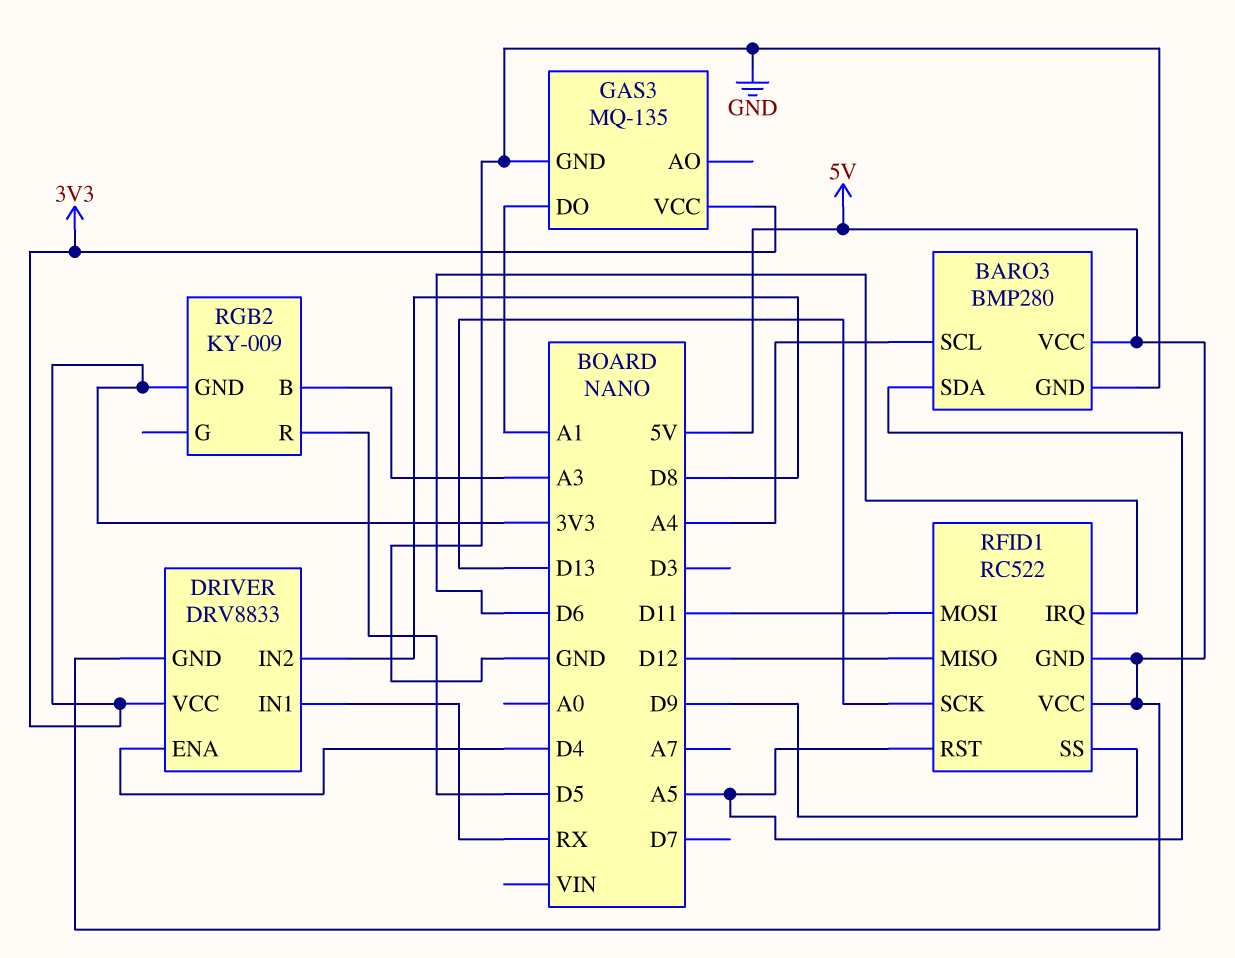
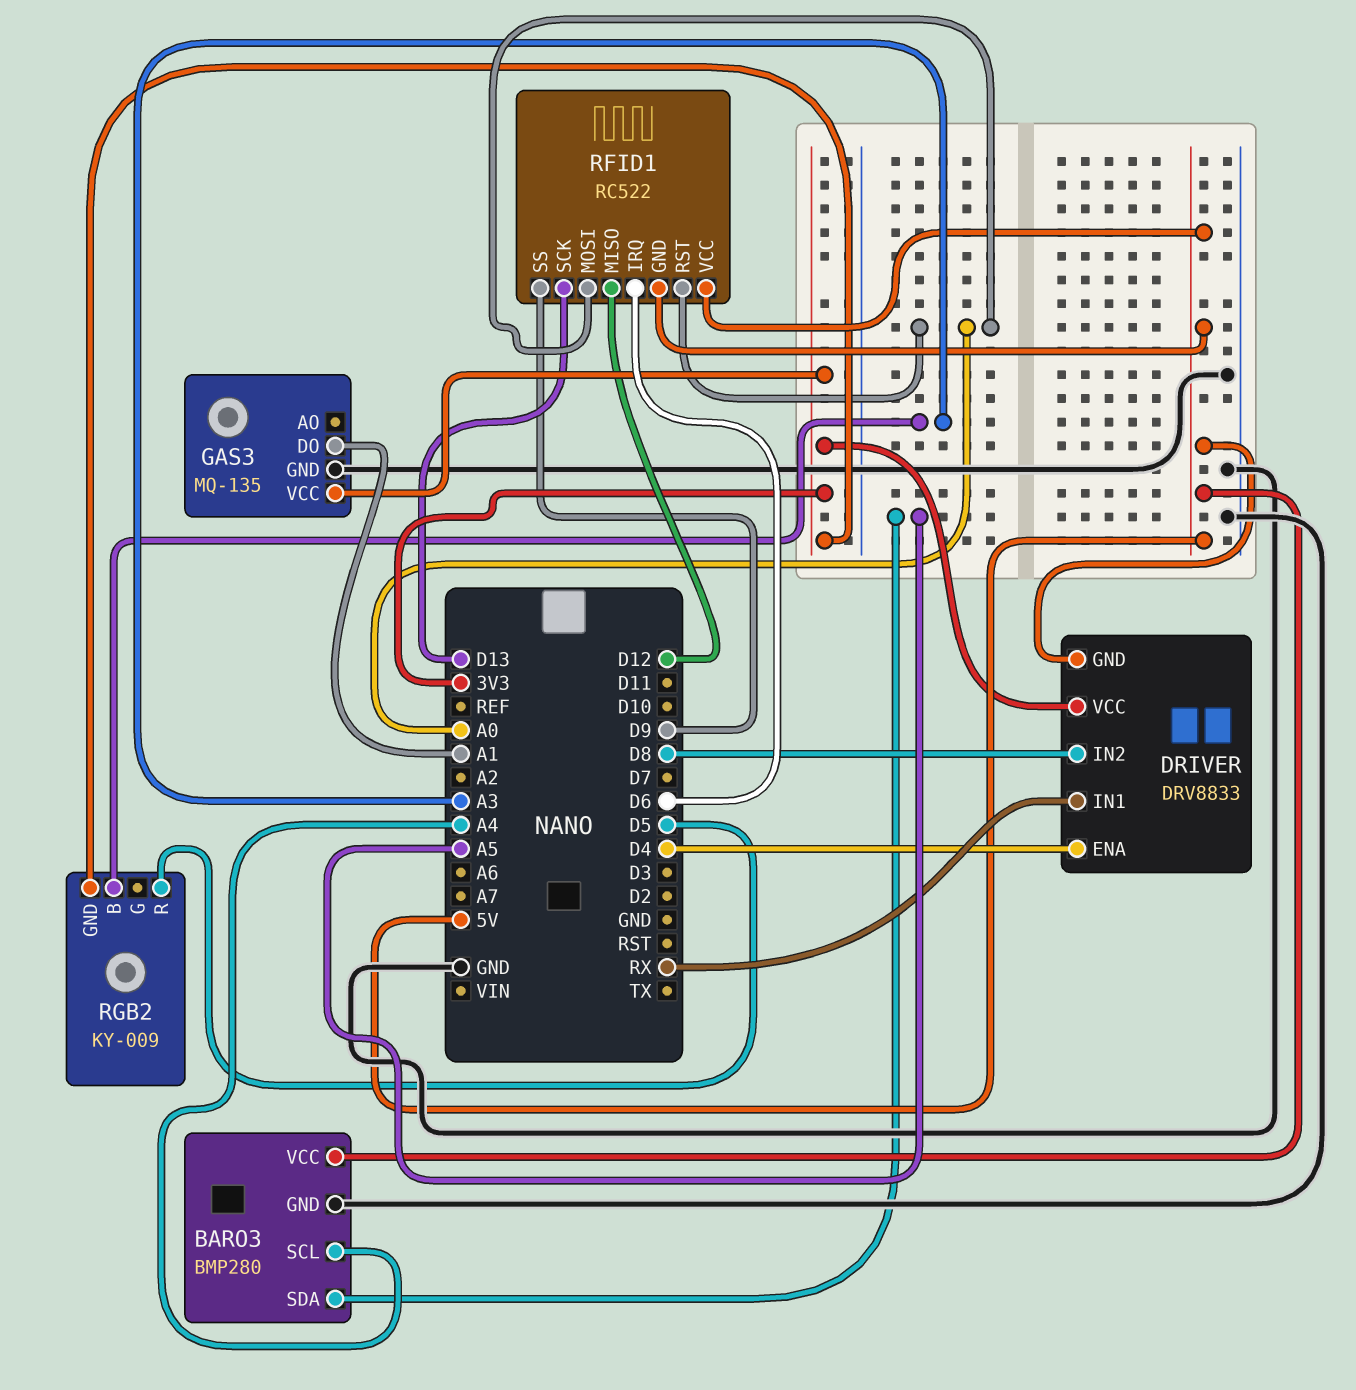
RFID1 pin MOSI: D11 -> A0
RFID1 pin RST: A5 -> A0

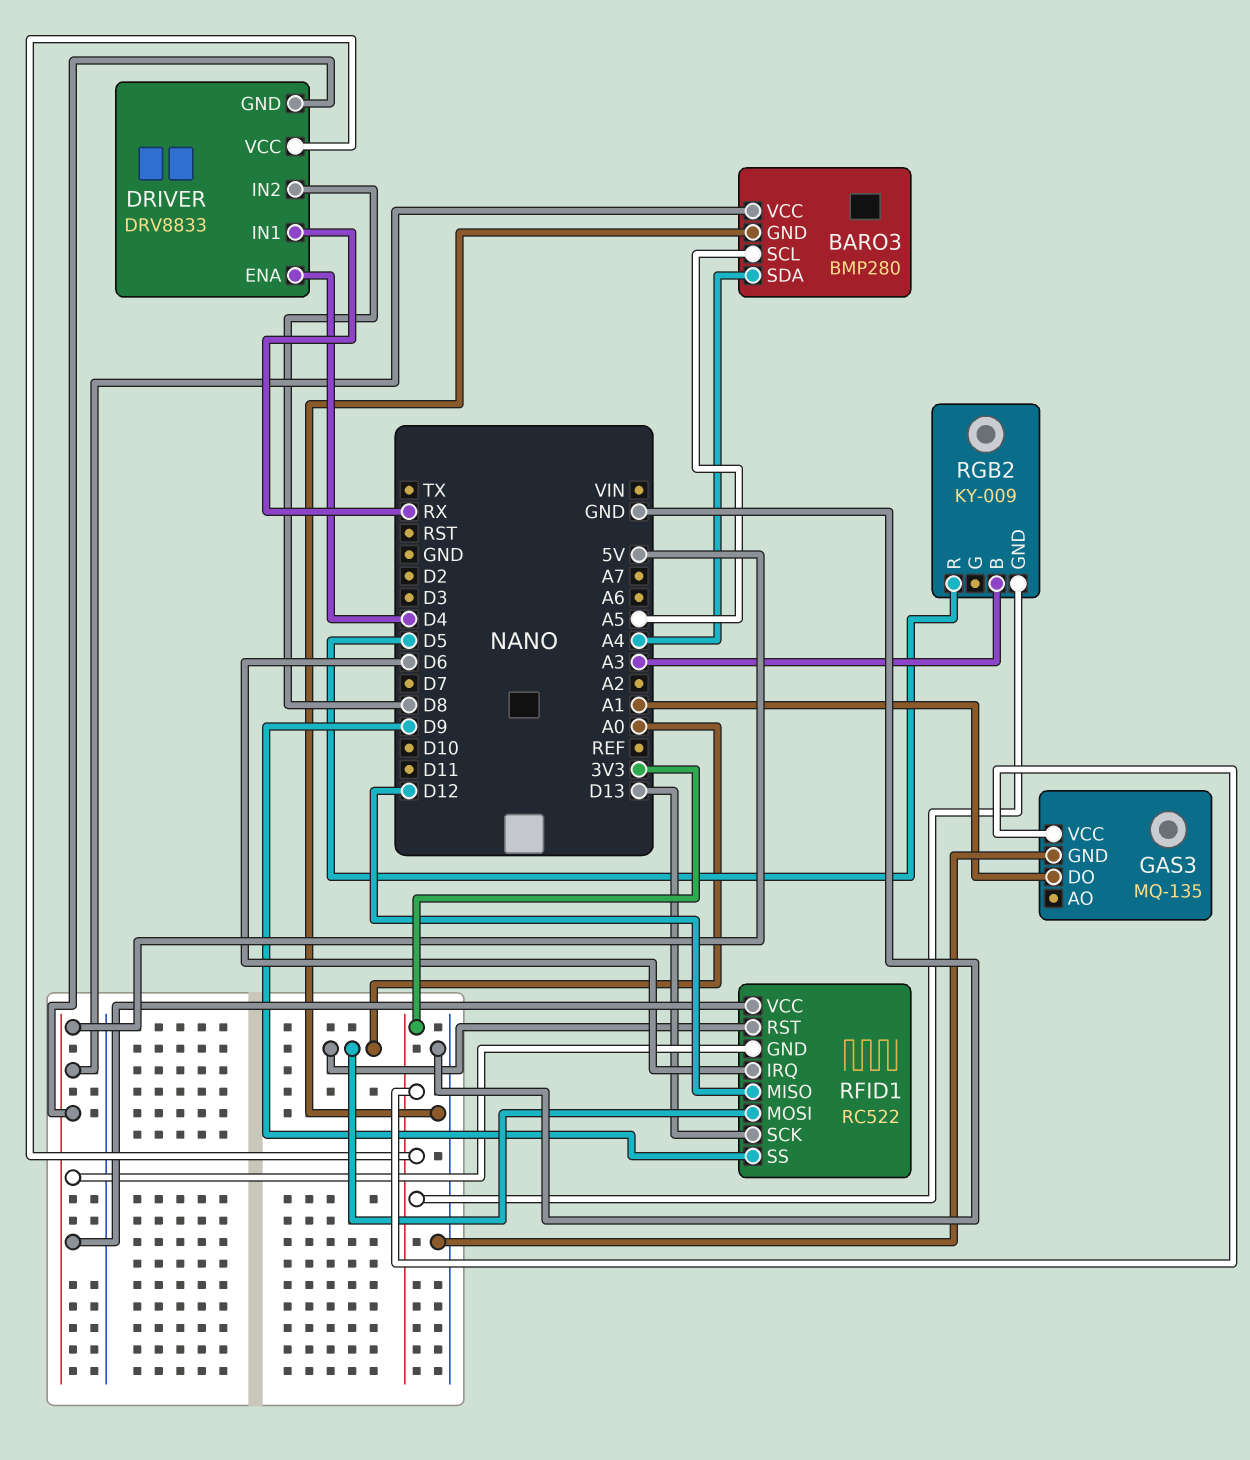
BARO3 pin SCL: A4 -> A5
BARO3 pin SDA: A5 -> A4

